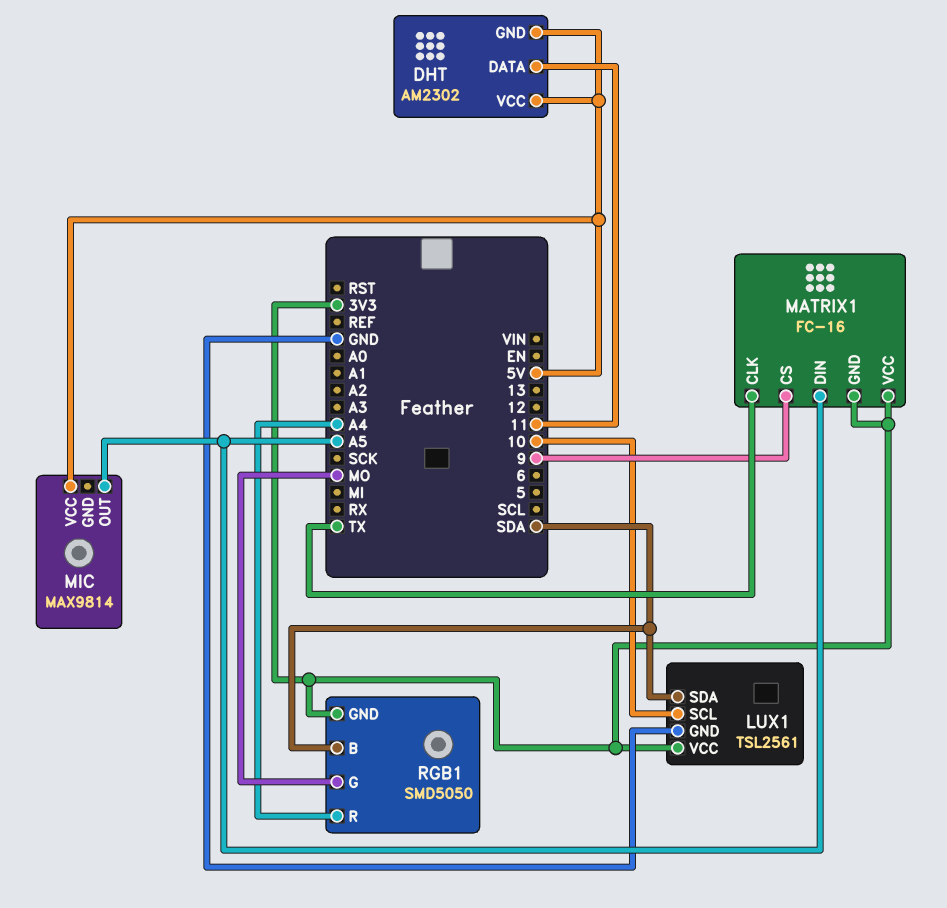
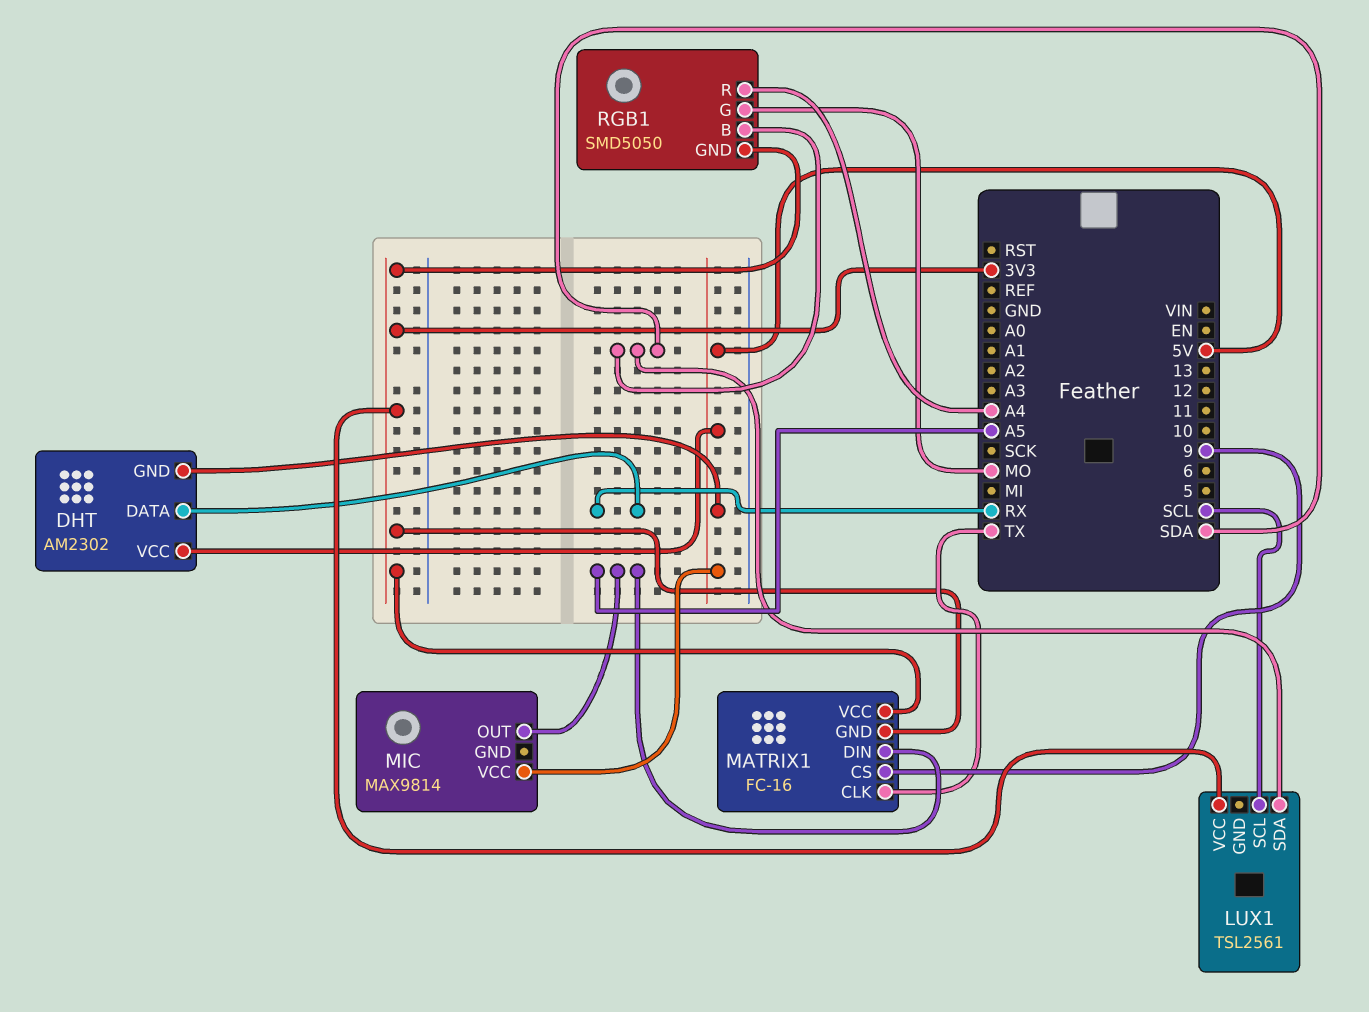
DHT pin DATA: 11 -> RX
LUX1 pin GND: GND -> none
LUX1 pin SCL: 10 -> SCL

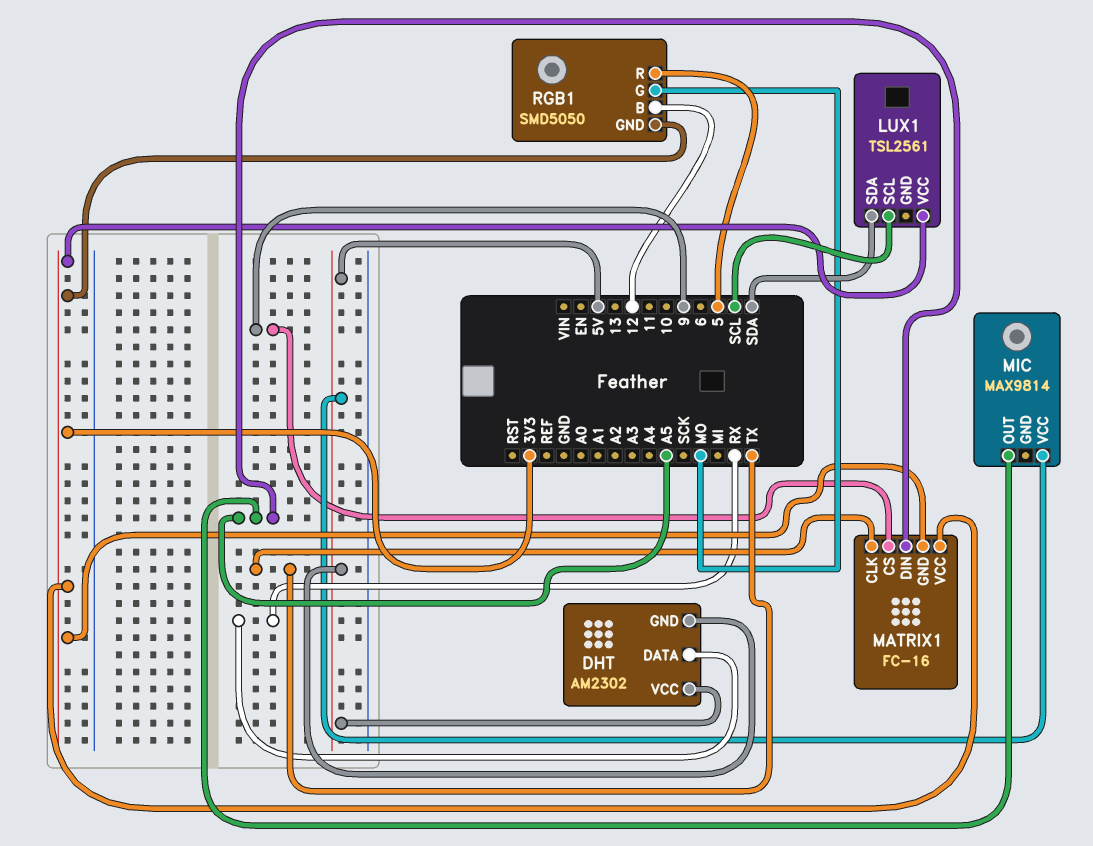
RGB1 pin B: SDA -> 12
RGB1 pin R: A4 -> 5

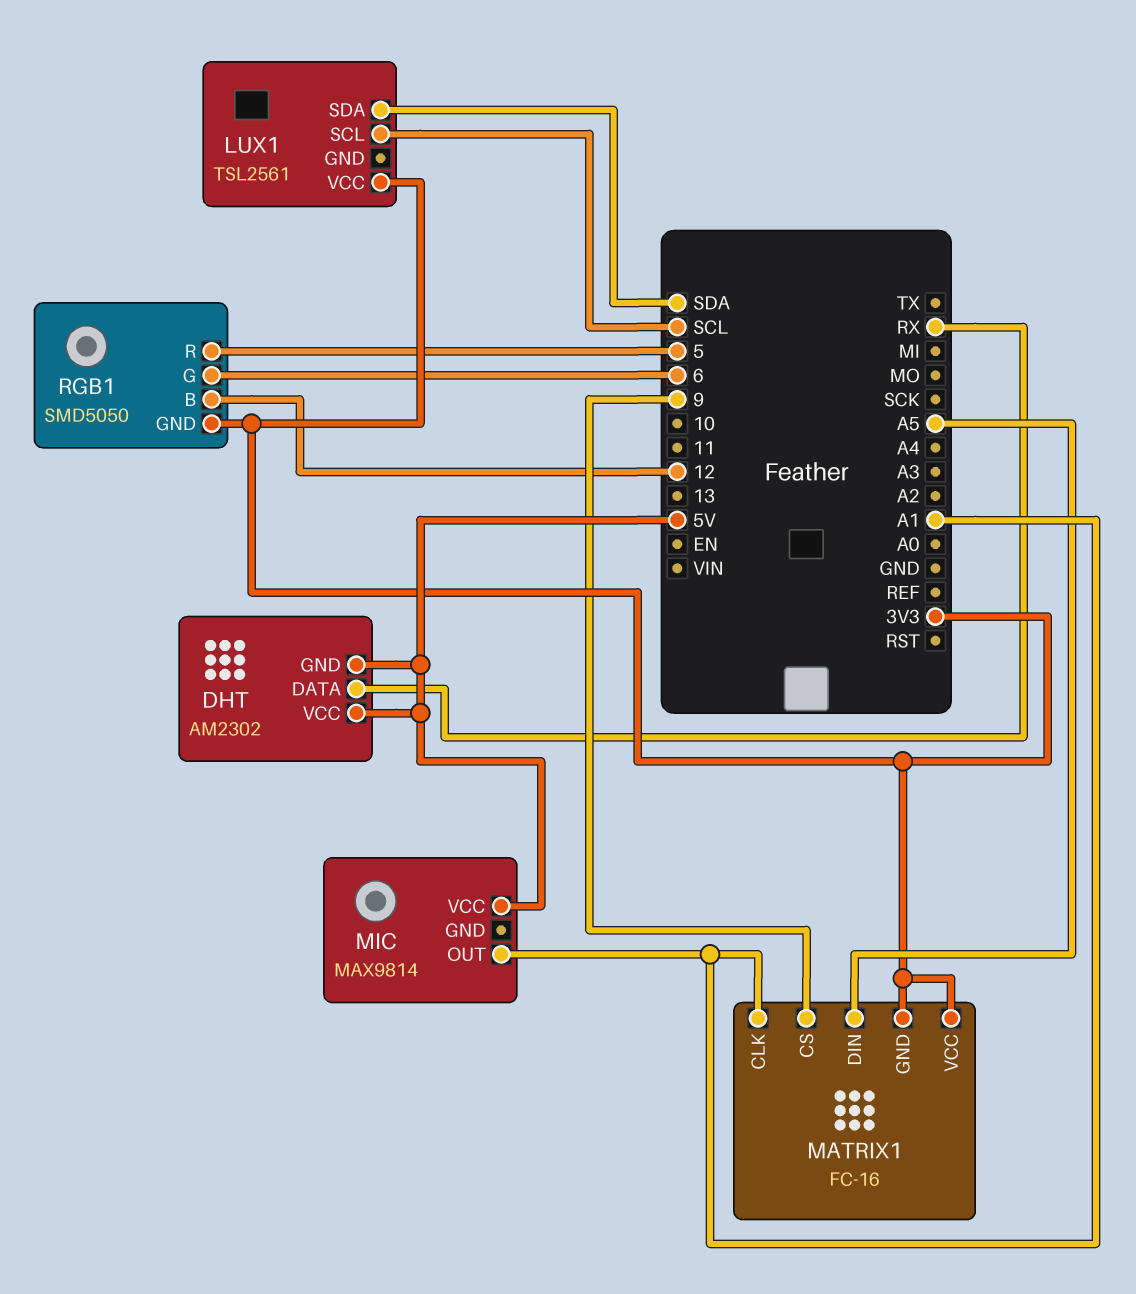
MATRIX1 pin CLK: TX -> A1
MIC pin OUT: A5 -> A1
RGB1 pin G: MO -> 6

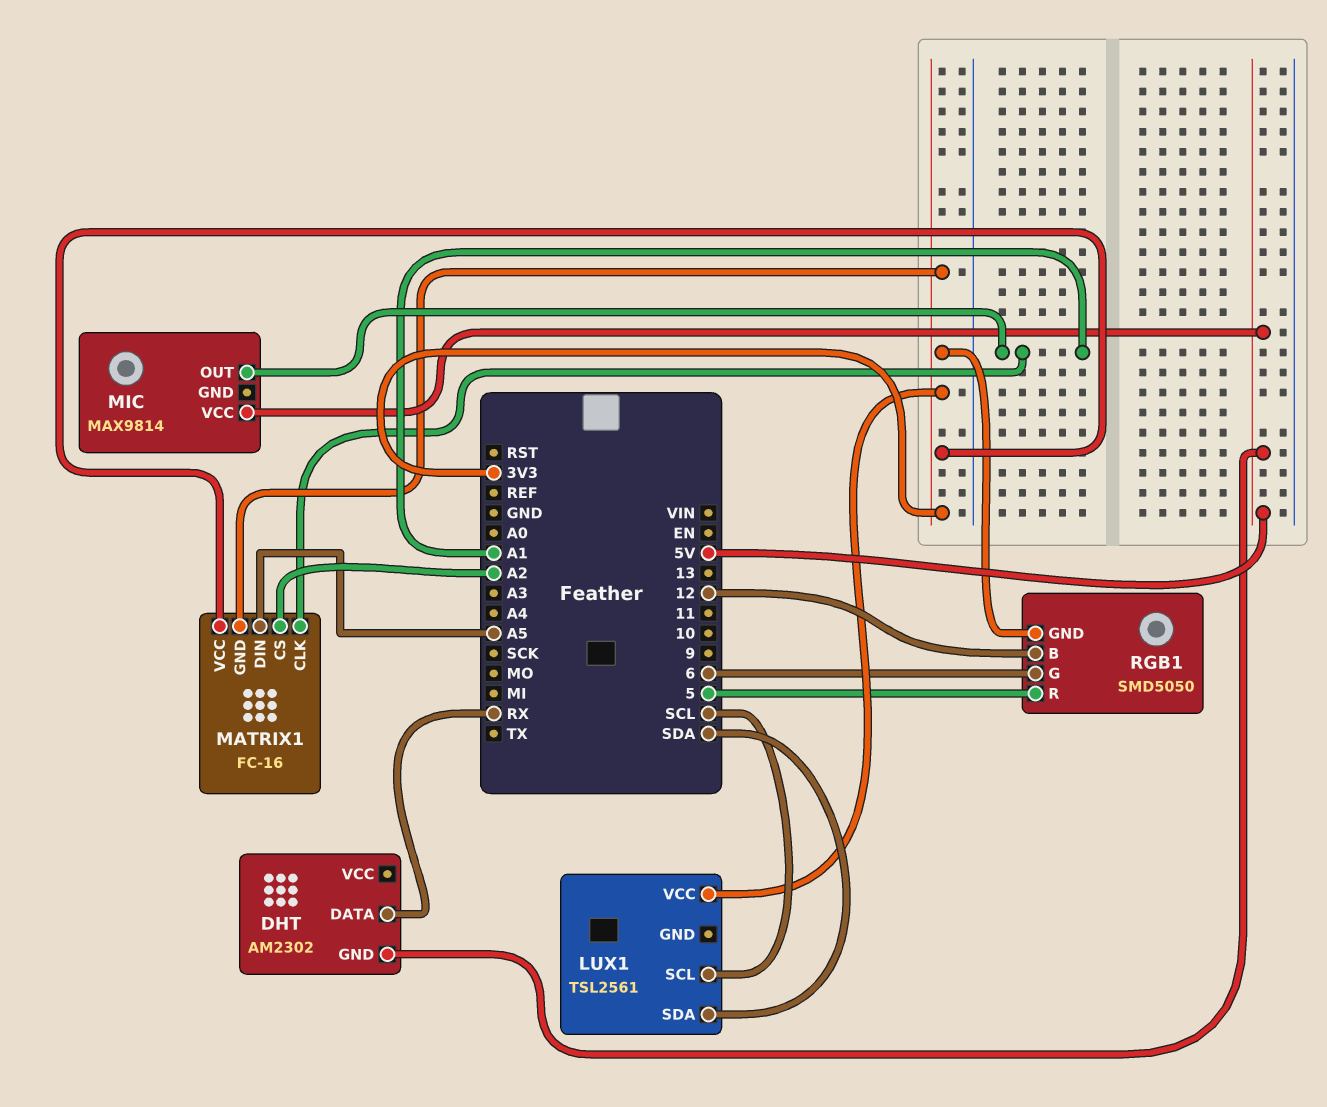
DHT pin VCC: 5V -> none
MATRIX1 pin CS: 9 -> A2

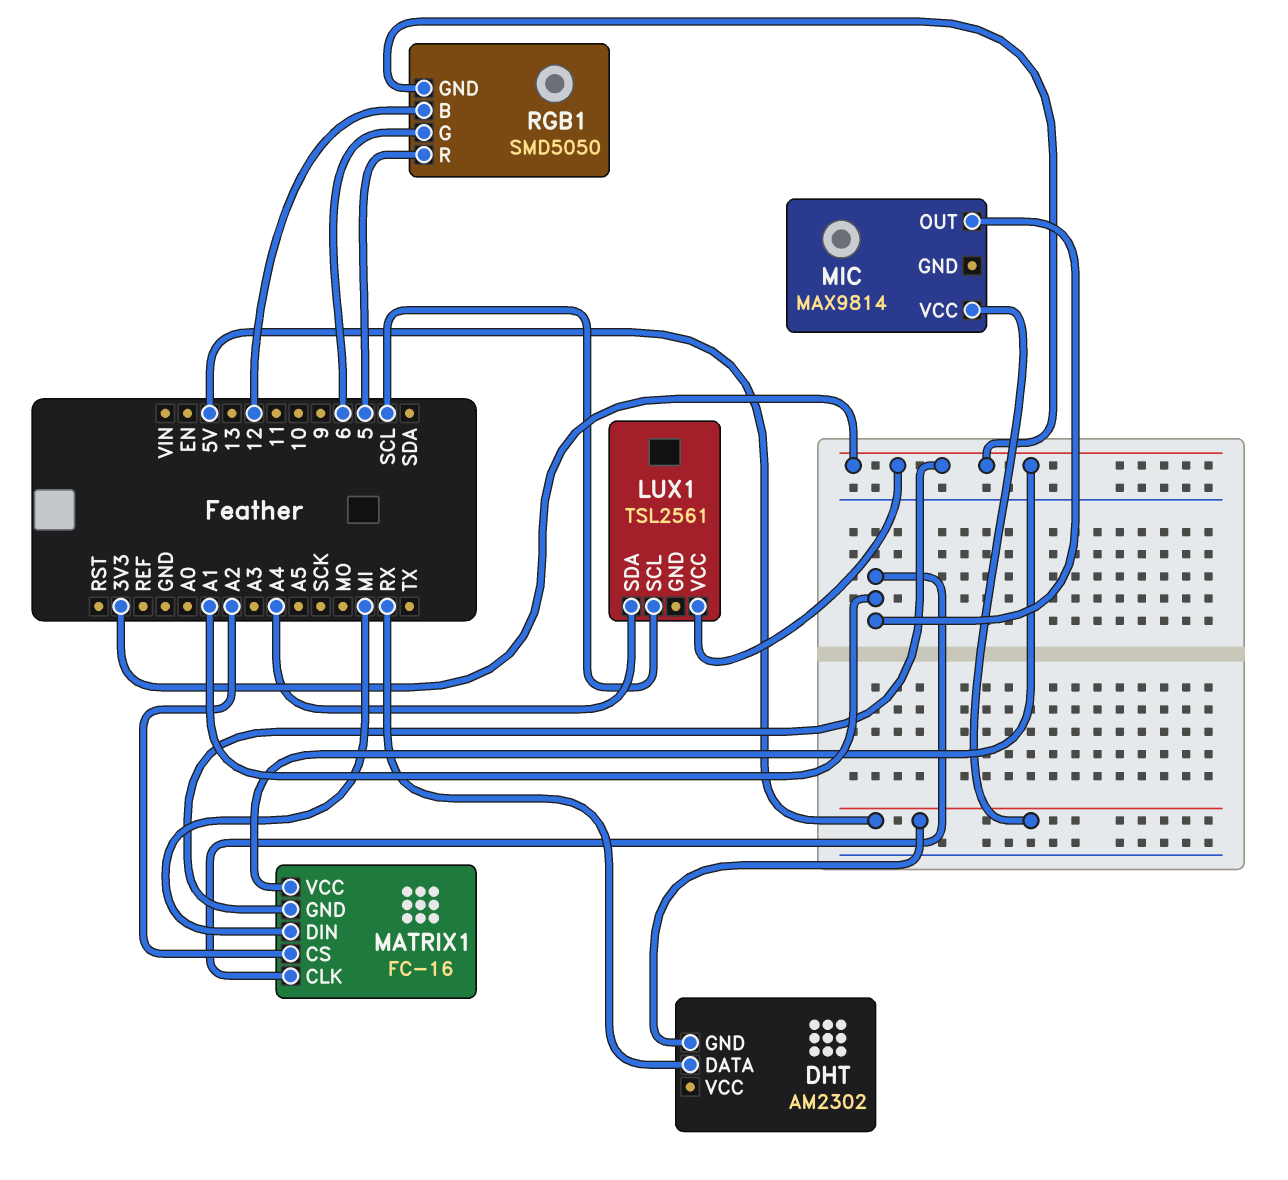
LUX1 pin SDA: SDA -> A4
MATRIX1 pin DIN: A5 -> MI

